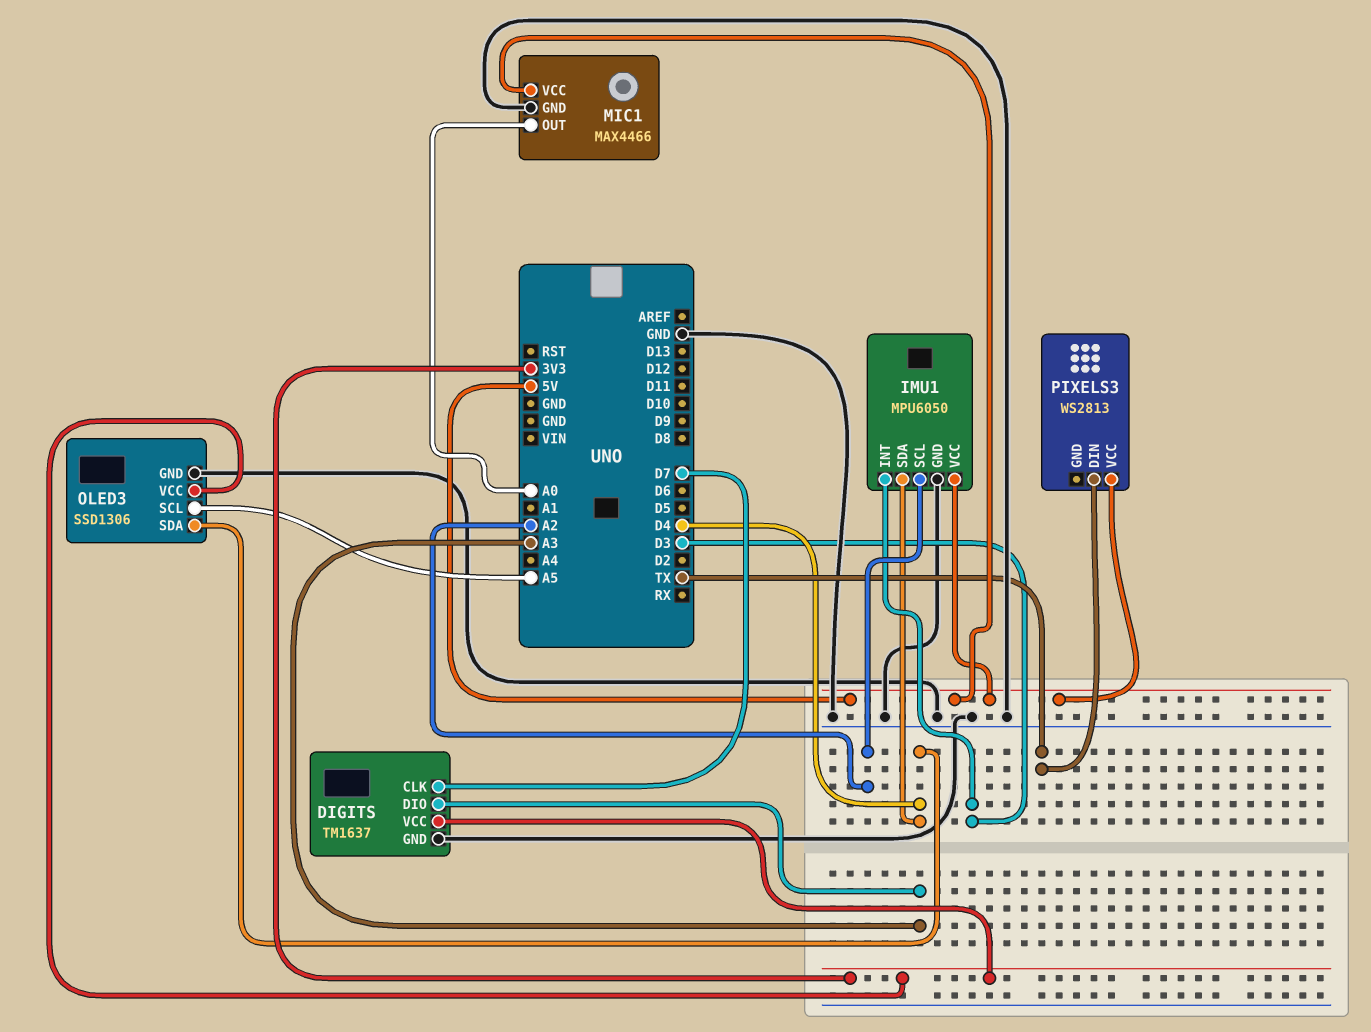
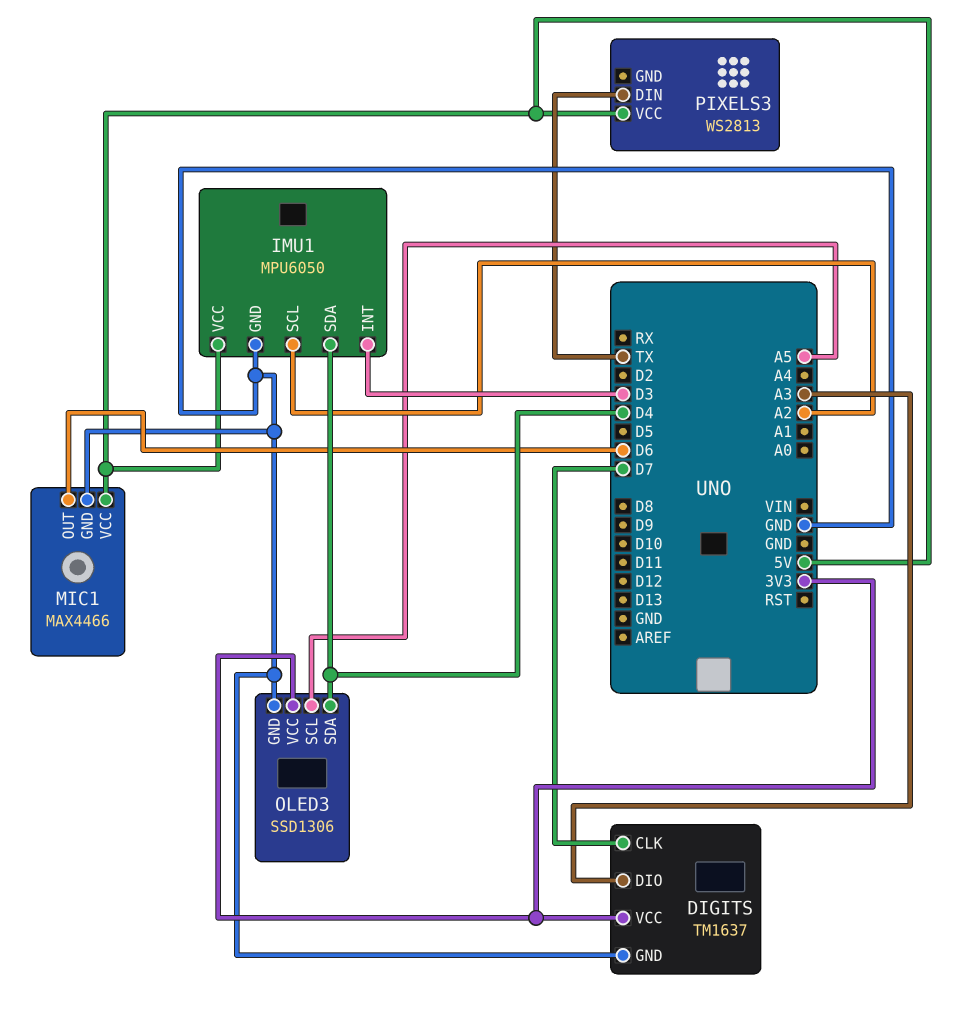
MIC1 pin OUT: A0 -> D6

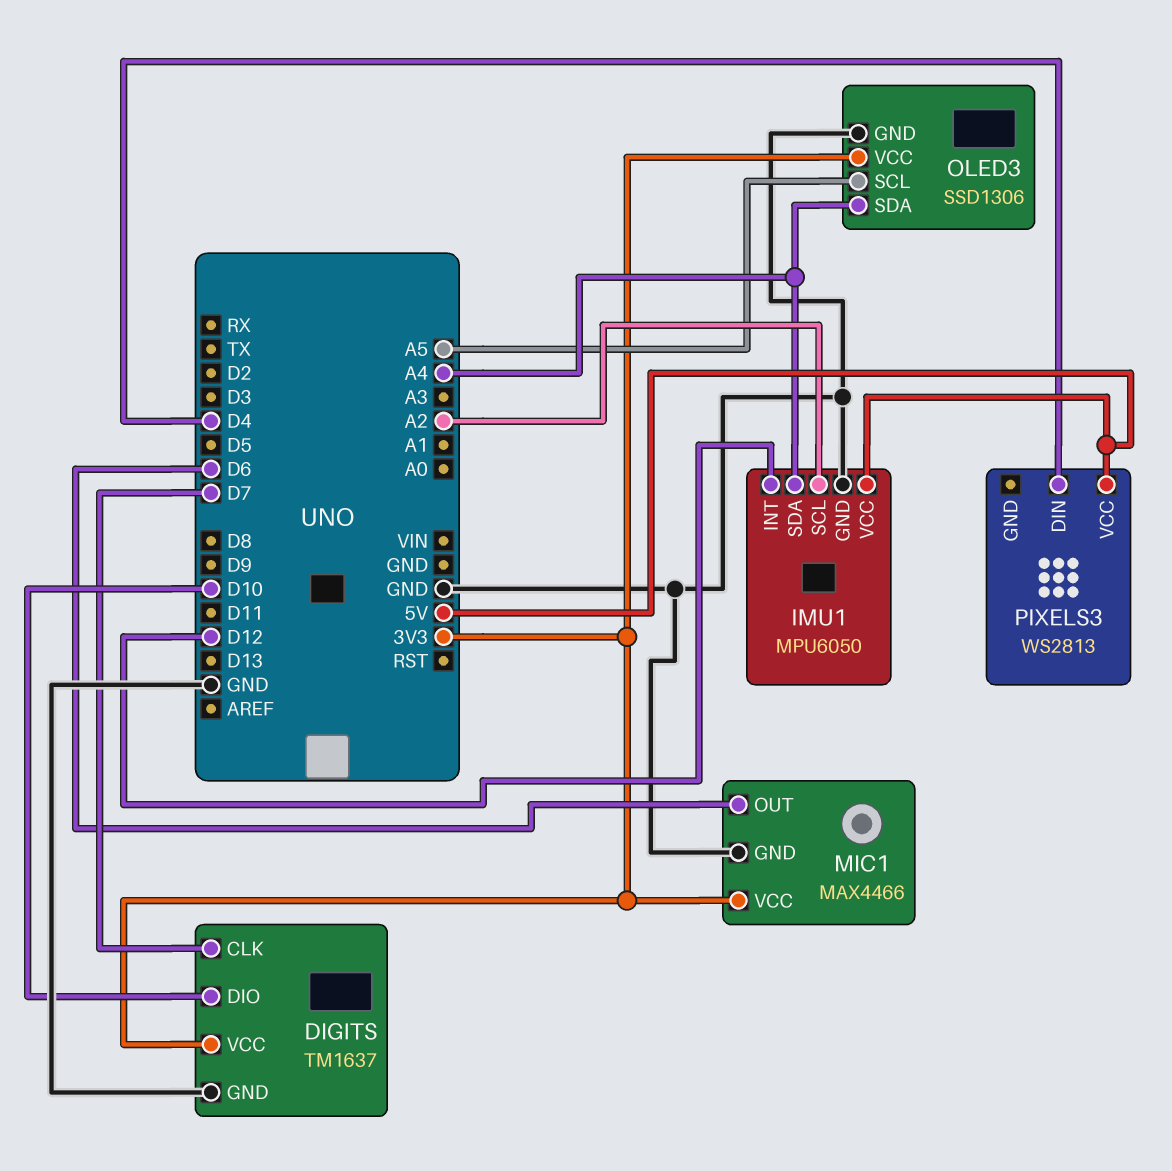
DIGITS pin DIO: A3 -> D10
IMU1 pin INT: D3 -> D12
IMU1 pin SDA: D4 -> A4
MIC1 pin VCC: 5V -> 3V3
OLED3 pin SDA: D4 -> A4
PIXELS3 pin DIN: TX -> D4

